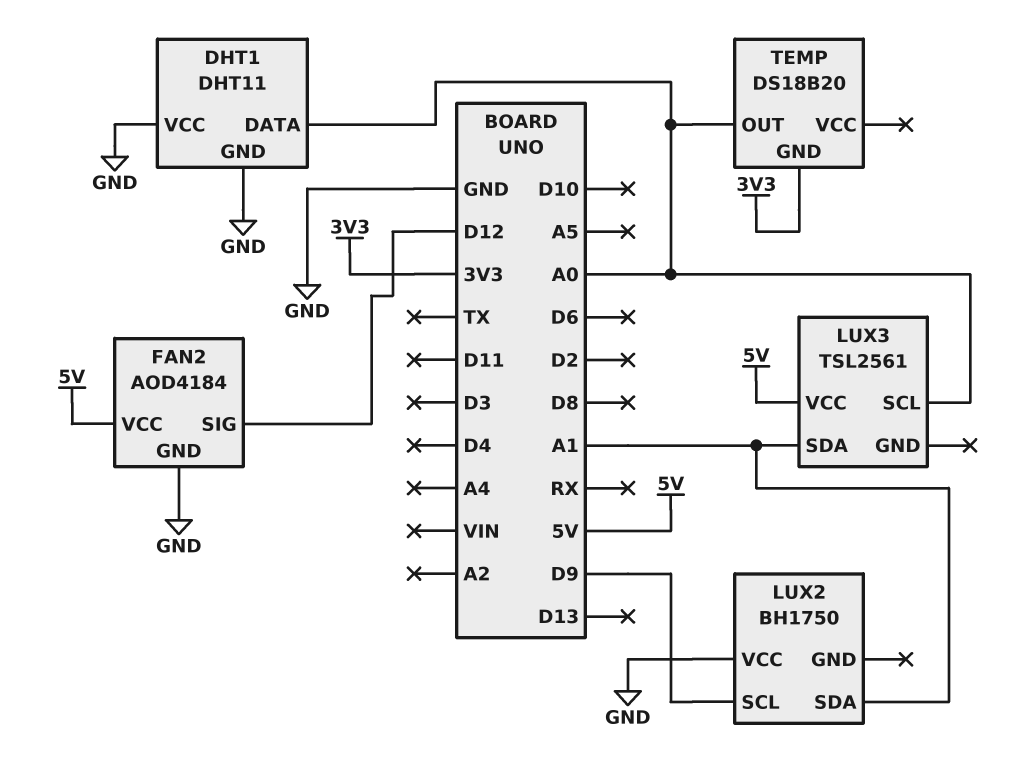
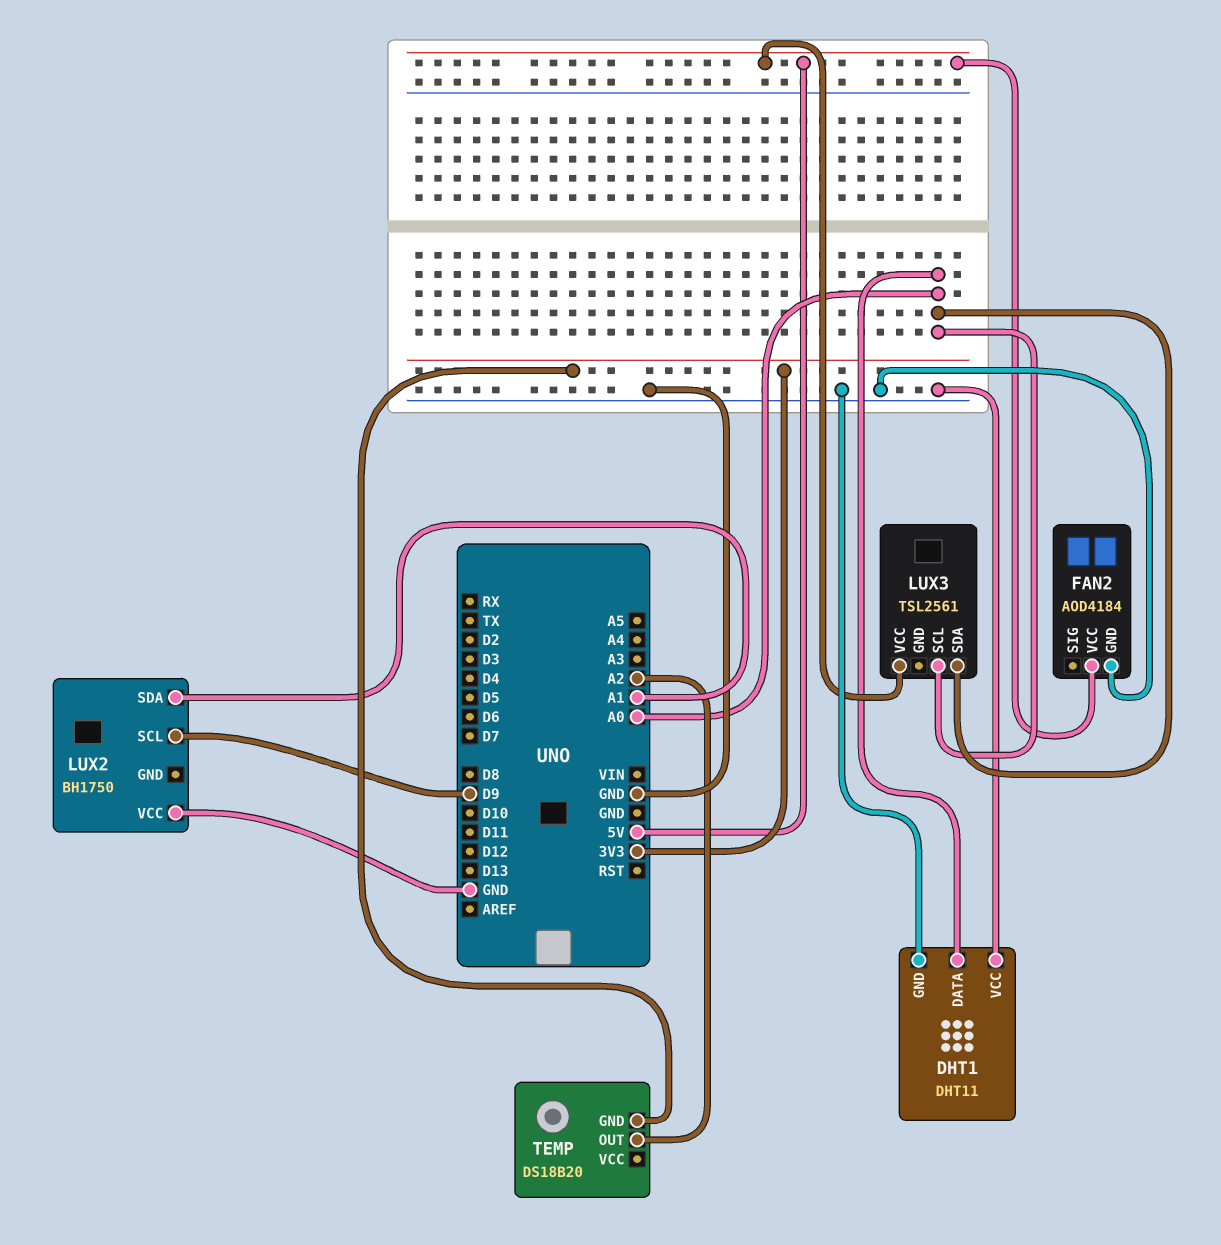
FAN2 pin SIG: D12 -> none
LUX3 pin SDA: A1 -> A0
TEMP pin OUT: A0 -> A2

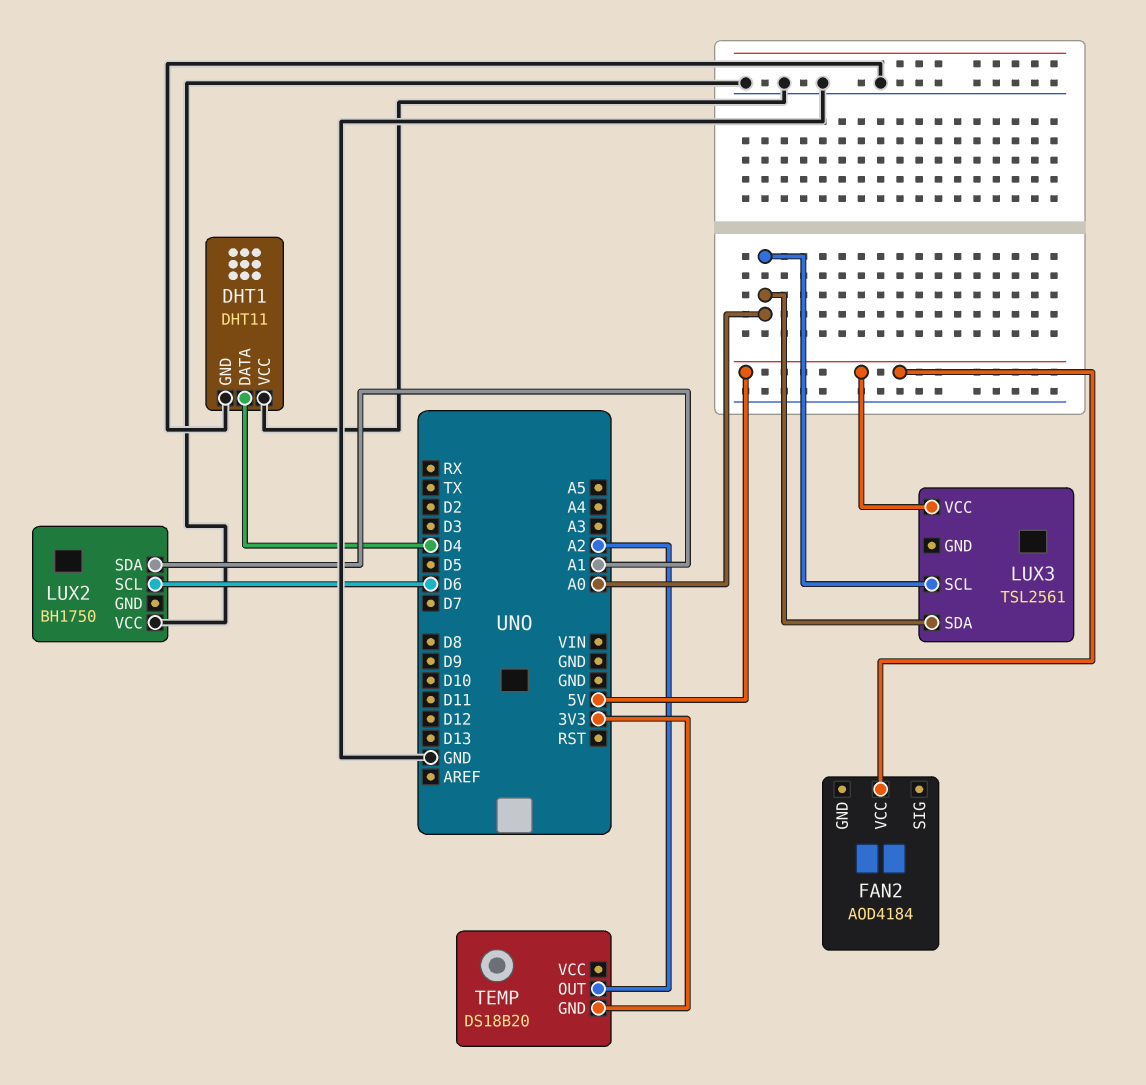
DHT1 pin DATA: A0 -> D4
FAN2 pin GND: GND -> none
LUX2 pin SCL: D9 -> D6

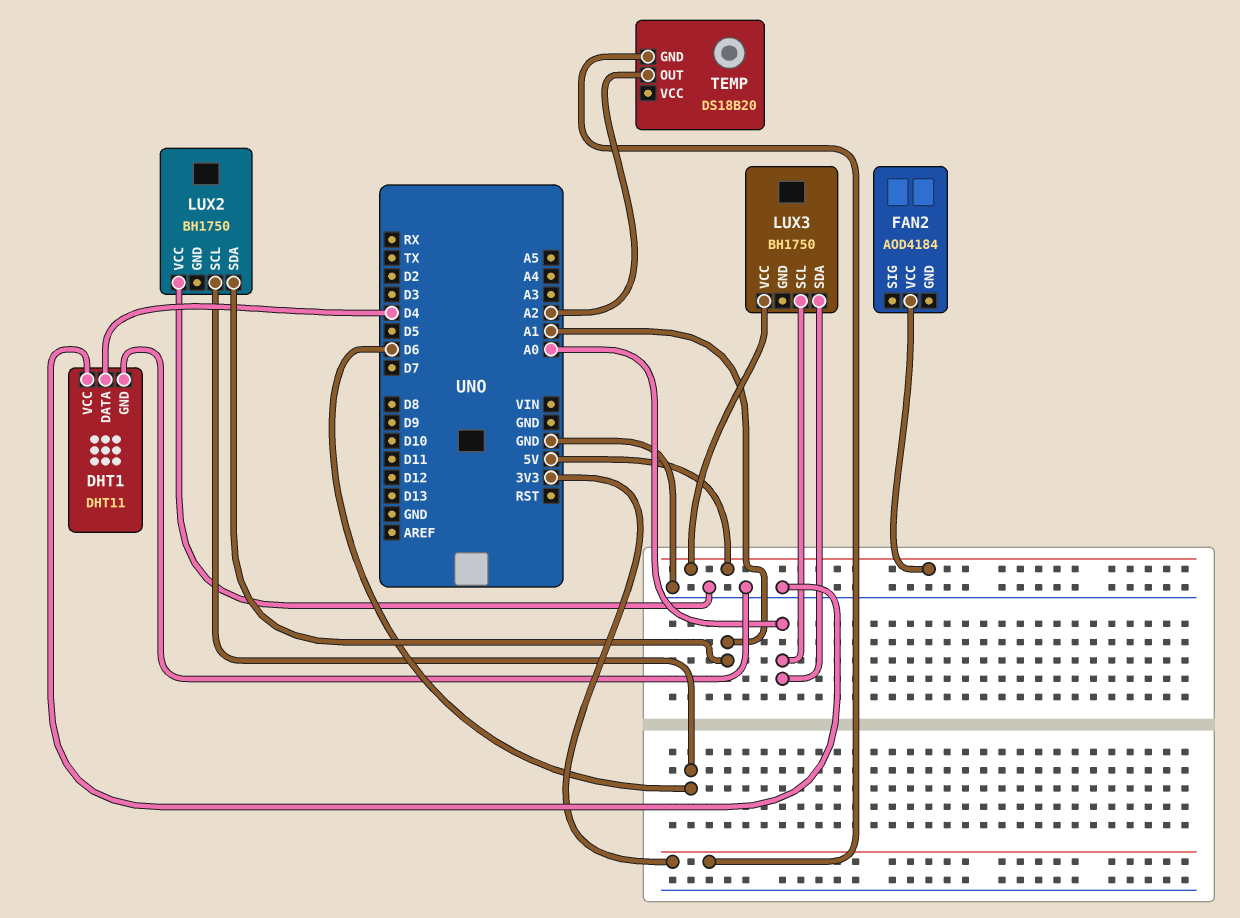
LUX3: TSL2561 -> BH1750

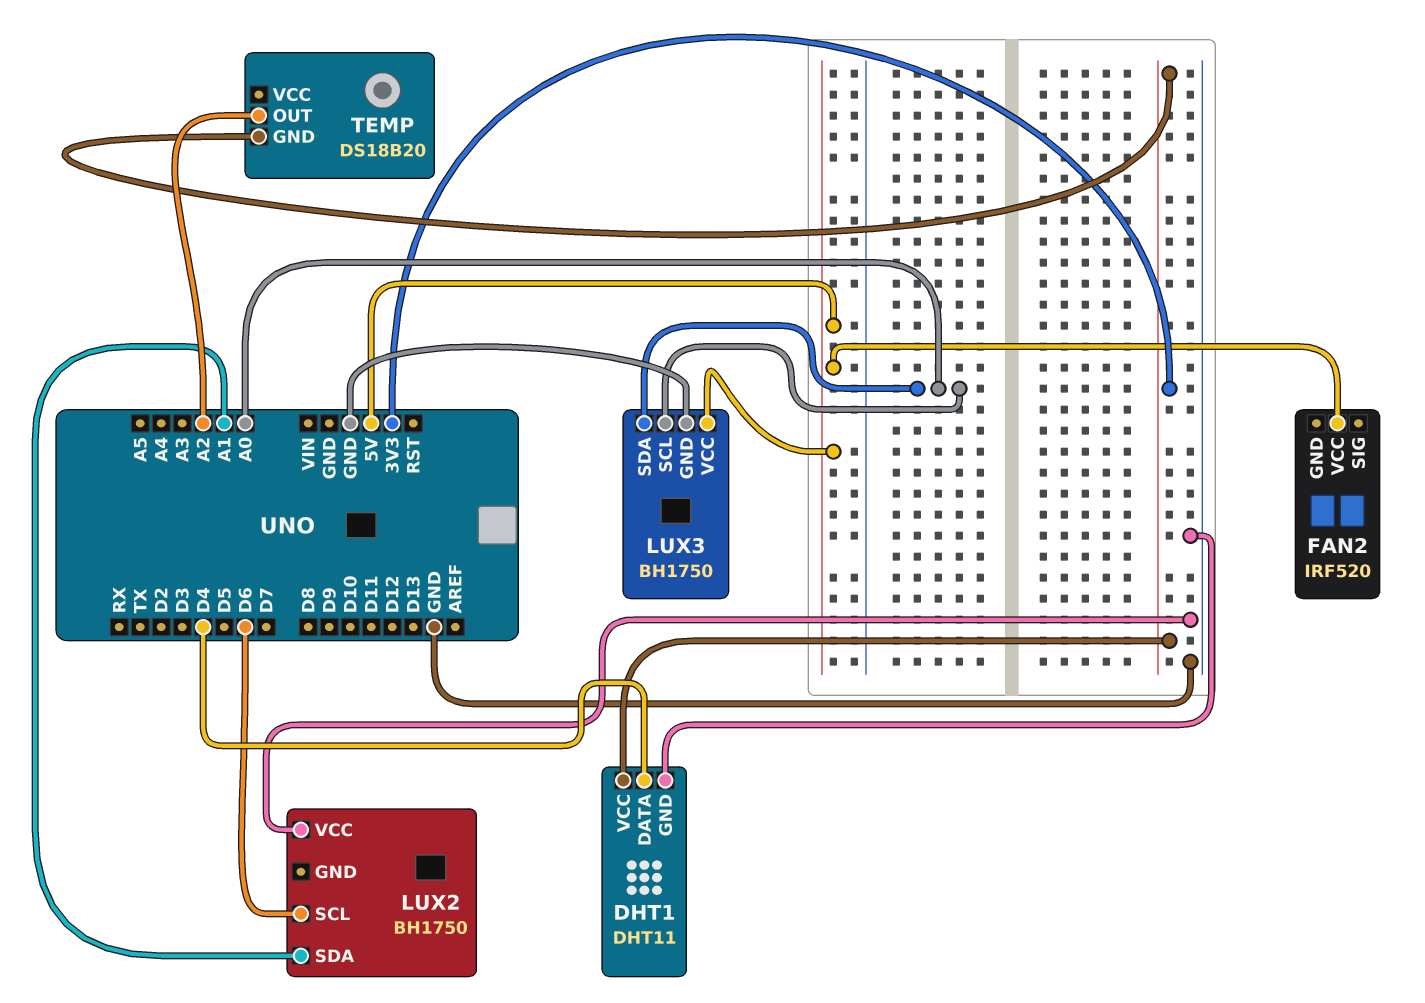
DHT1 pin VCC: GND -> 3V3
FAN2: AOD4184 -> IRF520
LUX3 pin GND: none -> GND

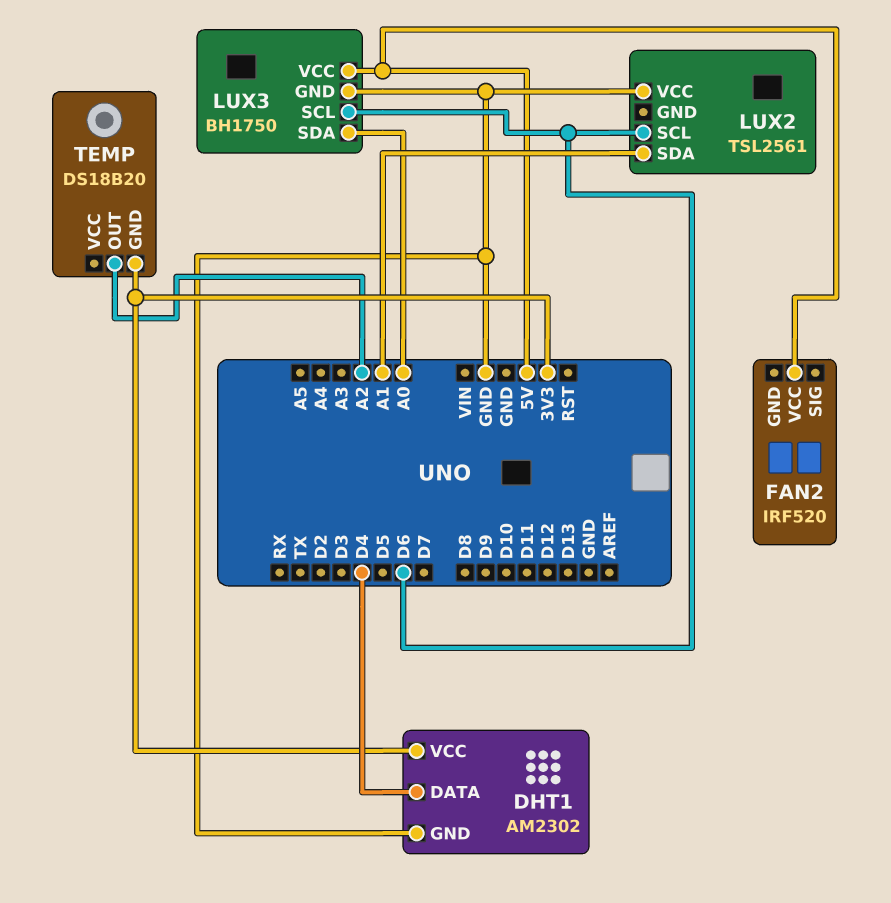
DHT1: DHT11 -> AM2302
LUX2: BH1750 -> TSL2561
LUX3 pin SCL: A0 -> D6

